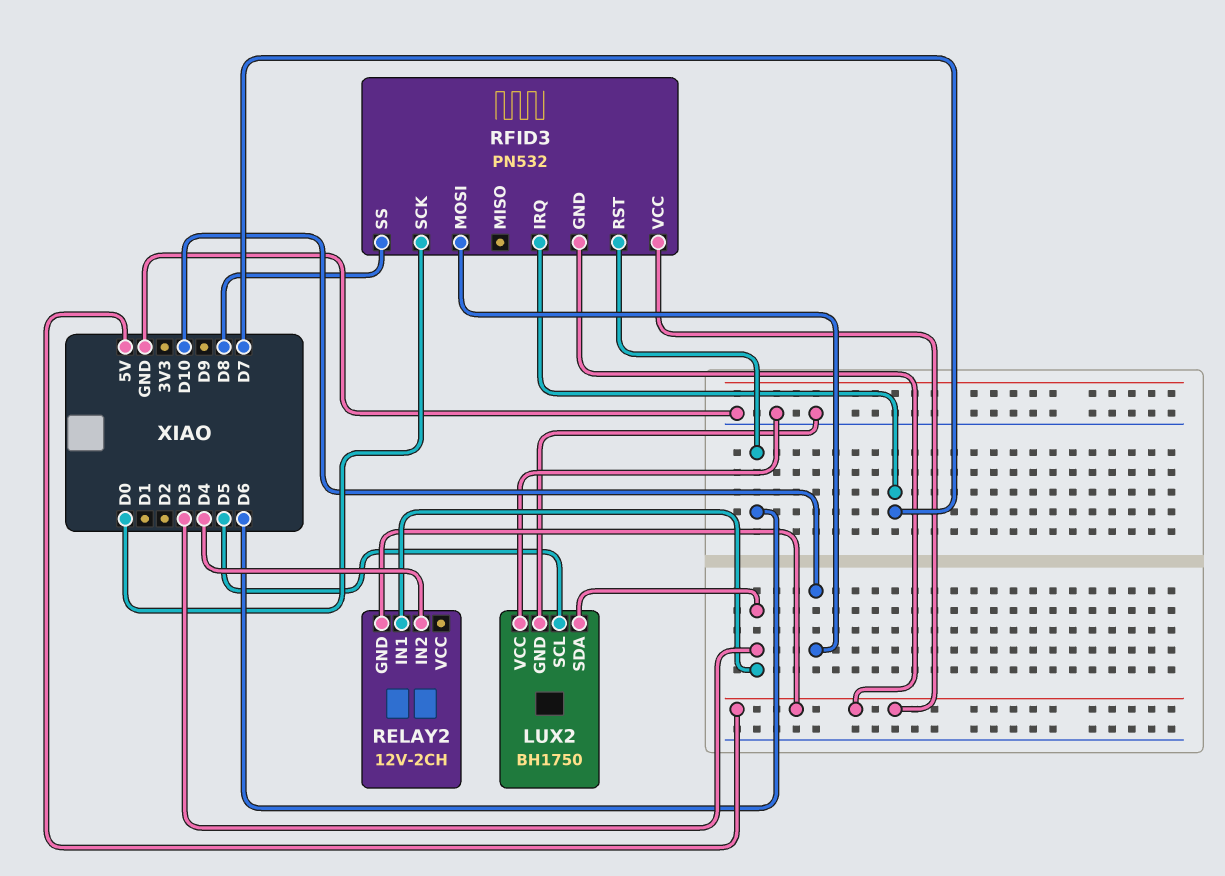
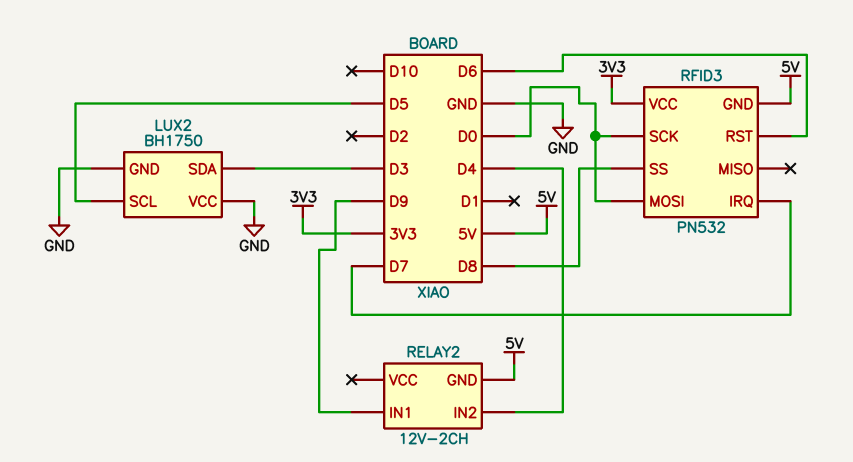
RELAY2 pin IN1: D3 -> D9
RFID3 pin MOSI: D10 -> D0
RFID3 pin VCC: 5V -> 3V3

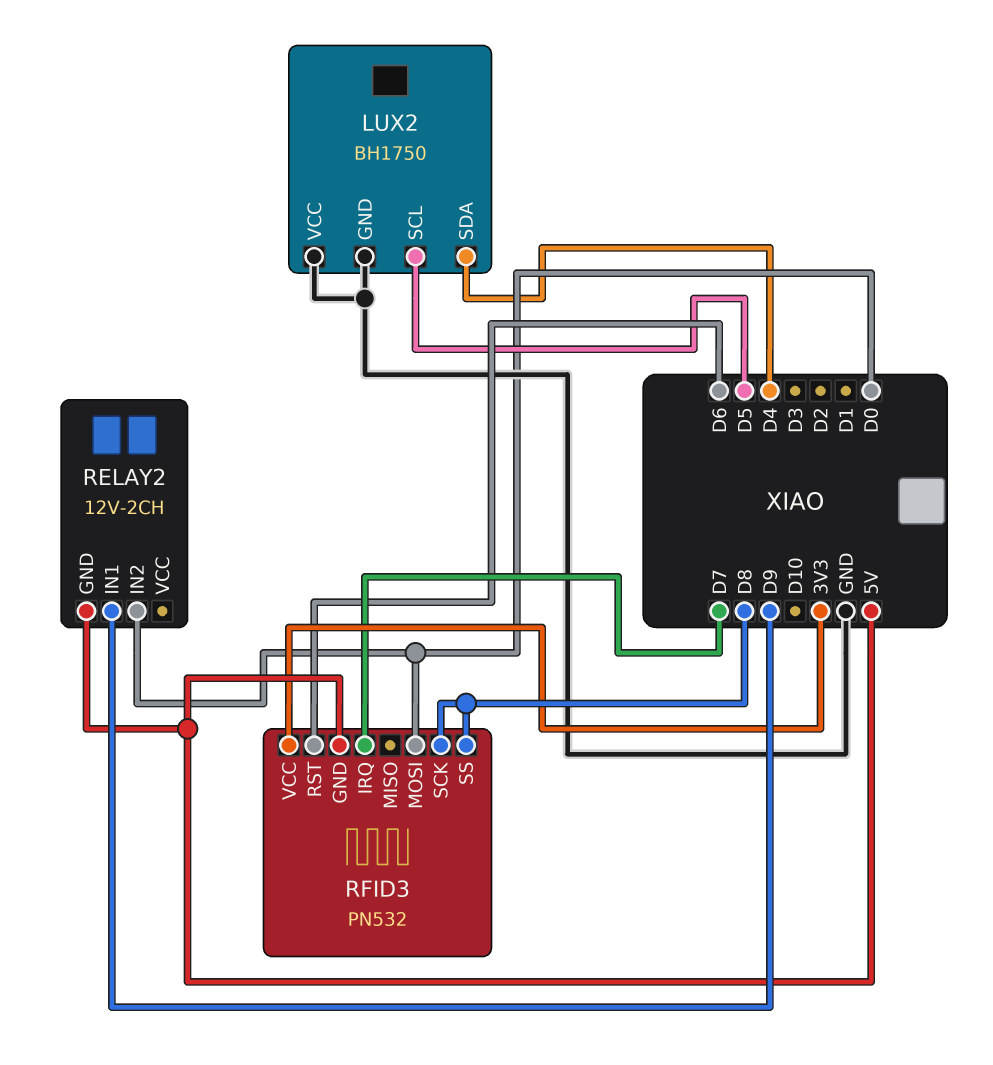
LUX2 pin SDA: D3 -> D4
RELAY2 pin IN2: D4 -> D0
RFID3 pin SCK: D0 -> D8

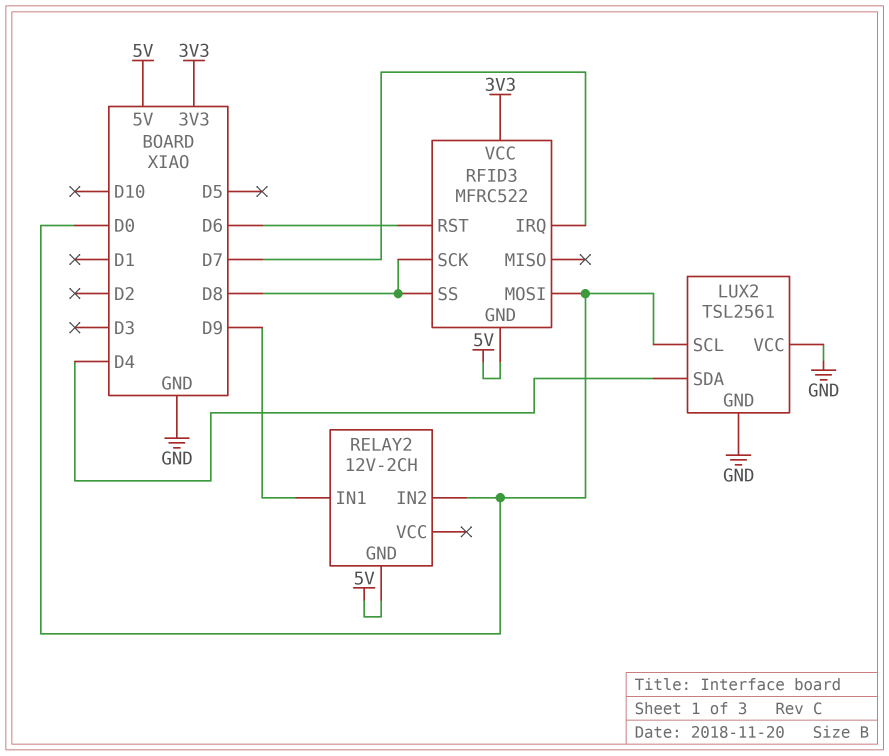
LUX2: BH1750 -> TSL2561
LUX2 pin SCL: D5 -> D0
RFID3: PN532 -> MFRC522

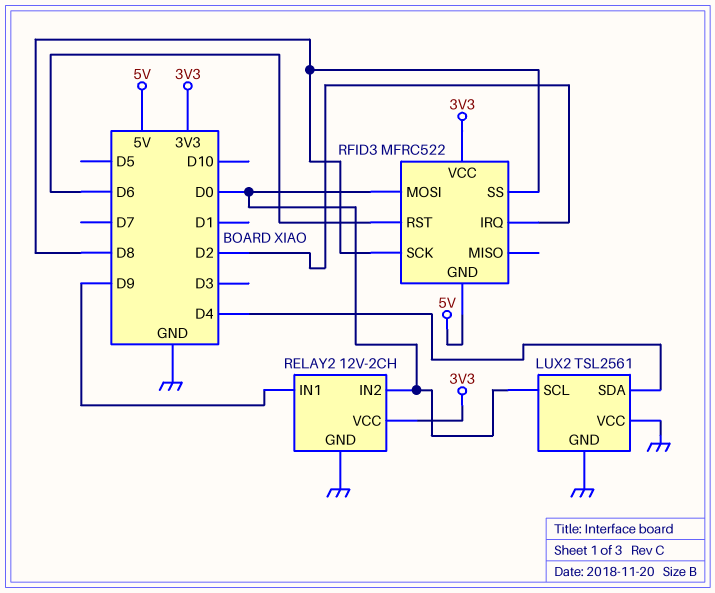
RELAY2 pin GND: 5V -> GND
RELAY2 pin VCC: none -> 3V3
RFID3 pin IRQ: D7 -> D2

